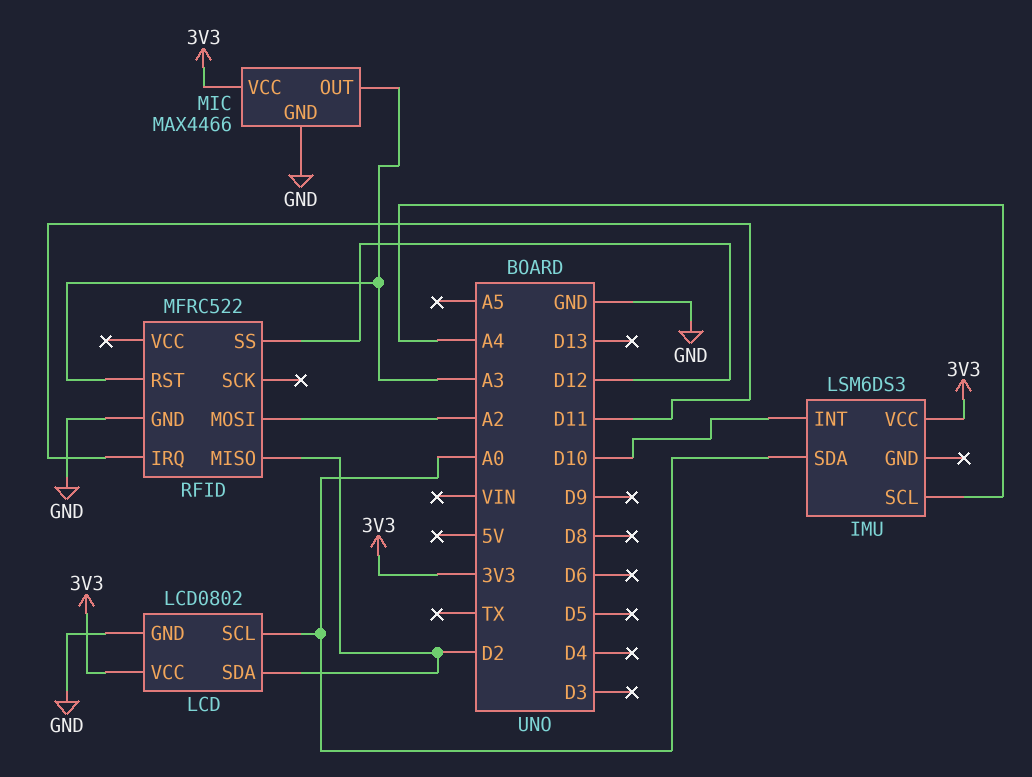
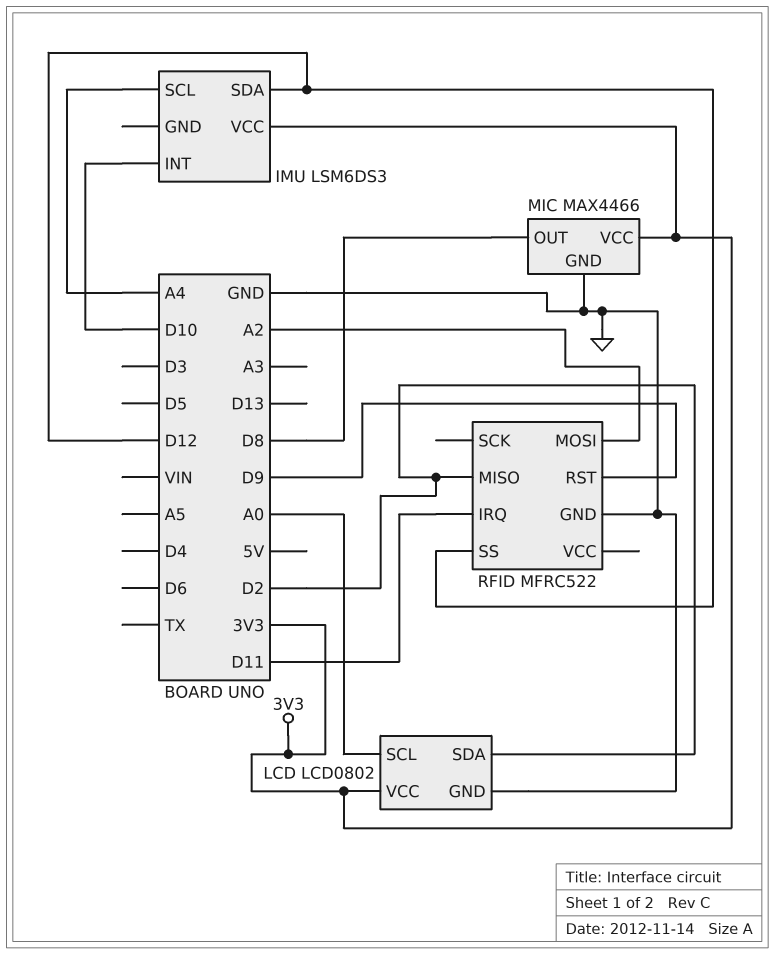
IMU pin SDA: A0 -> D12
MIC pin OUT: A3 -> D8
RFID pin RST: A3 -> D9

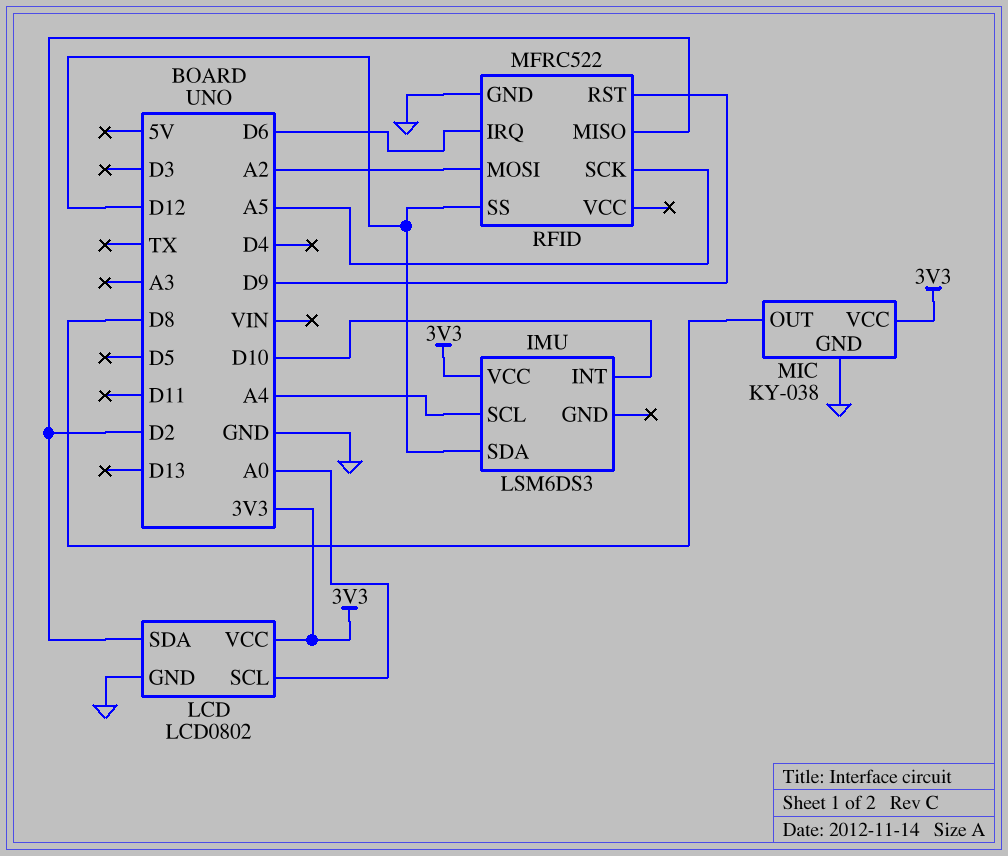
MIC: MAX4466 -> KY-038
RFID pin IRQ: D11 -> D6
RFID pin SCK: none -> A5

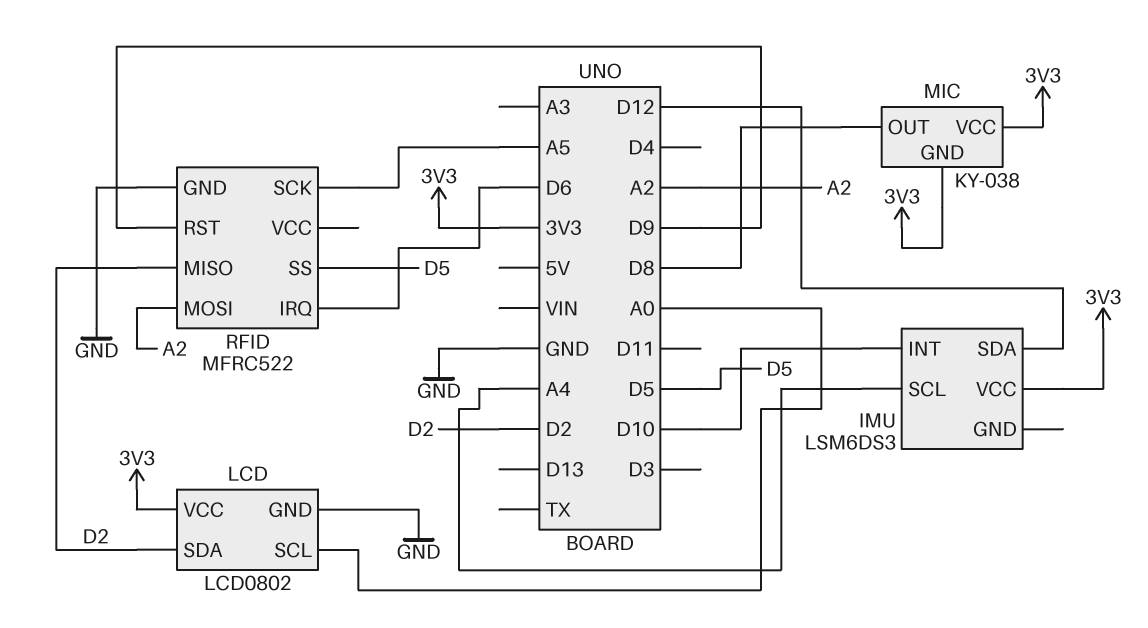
MIC pin GND: GND -> 3V3
RFID pin SS: D12 -> D5

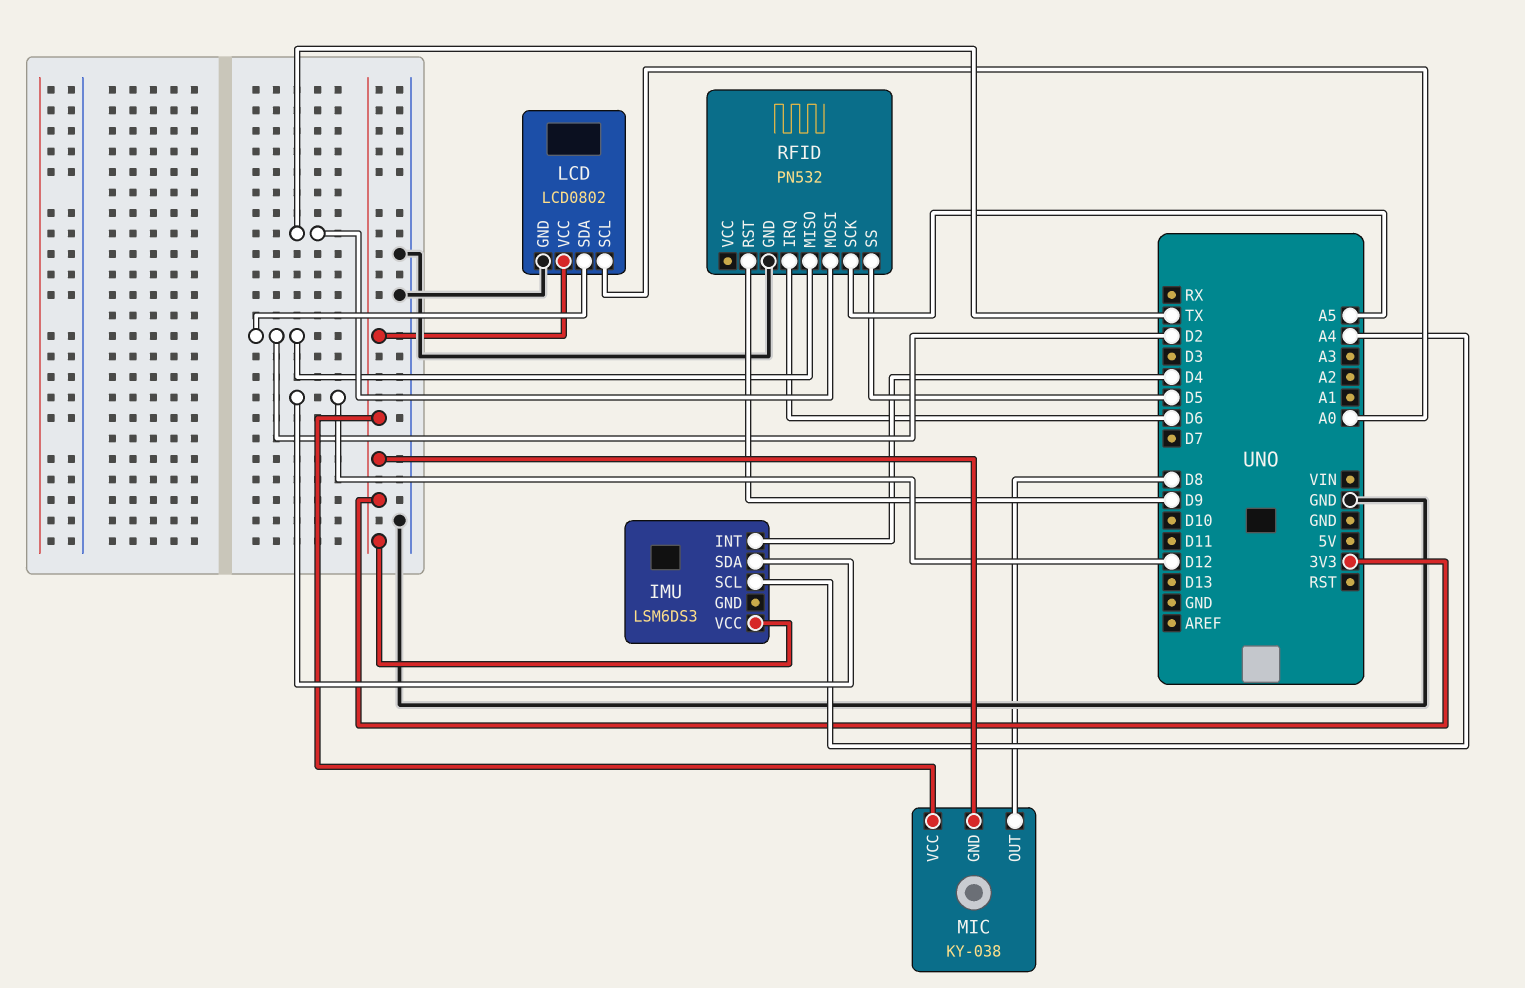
IMU pin INT: D10 -> D4
RFID: MFRC522 -> PN532
RFID pin MOSI: A2 -> TX

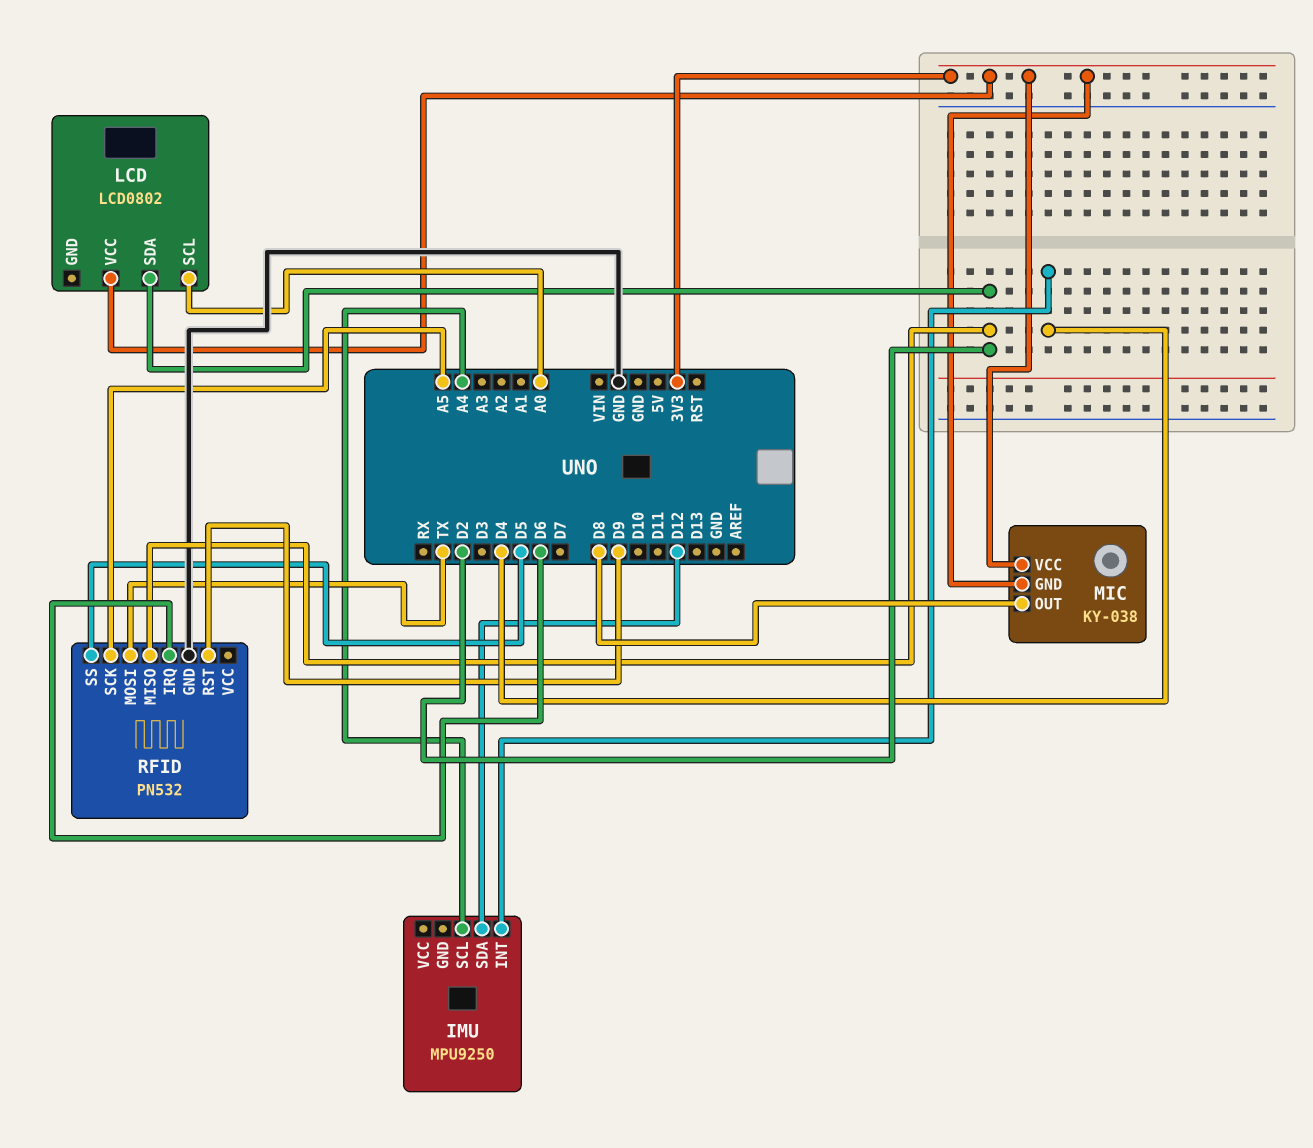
IMU: LSM6DS3 -> MPU9250
IMU pin VCC: 3V3 -> none
LCD pin GND: GND -> none

